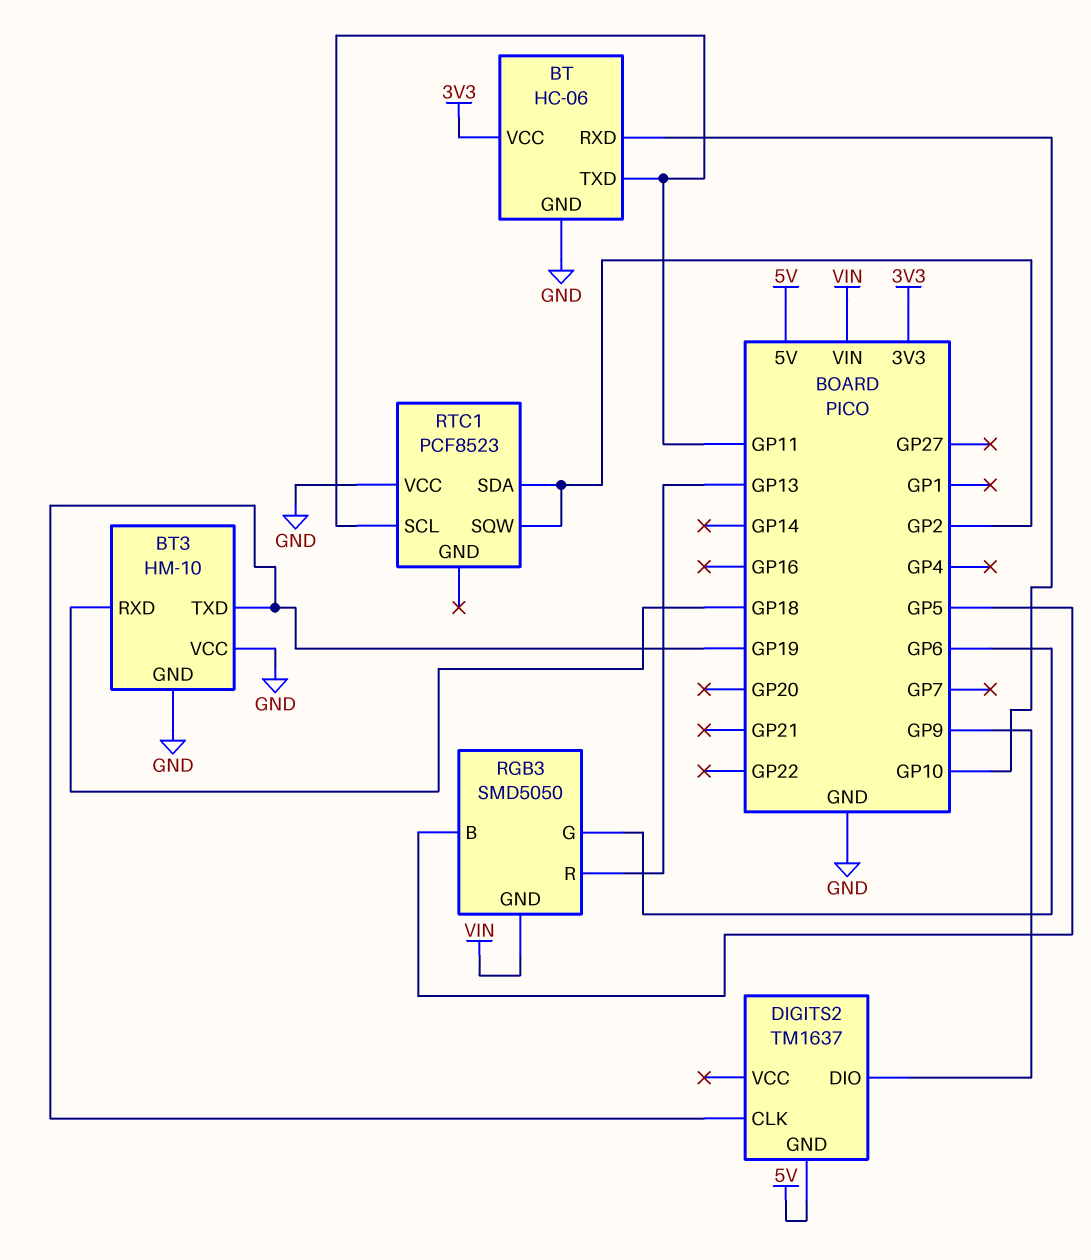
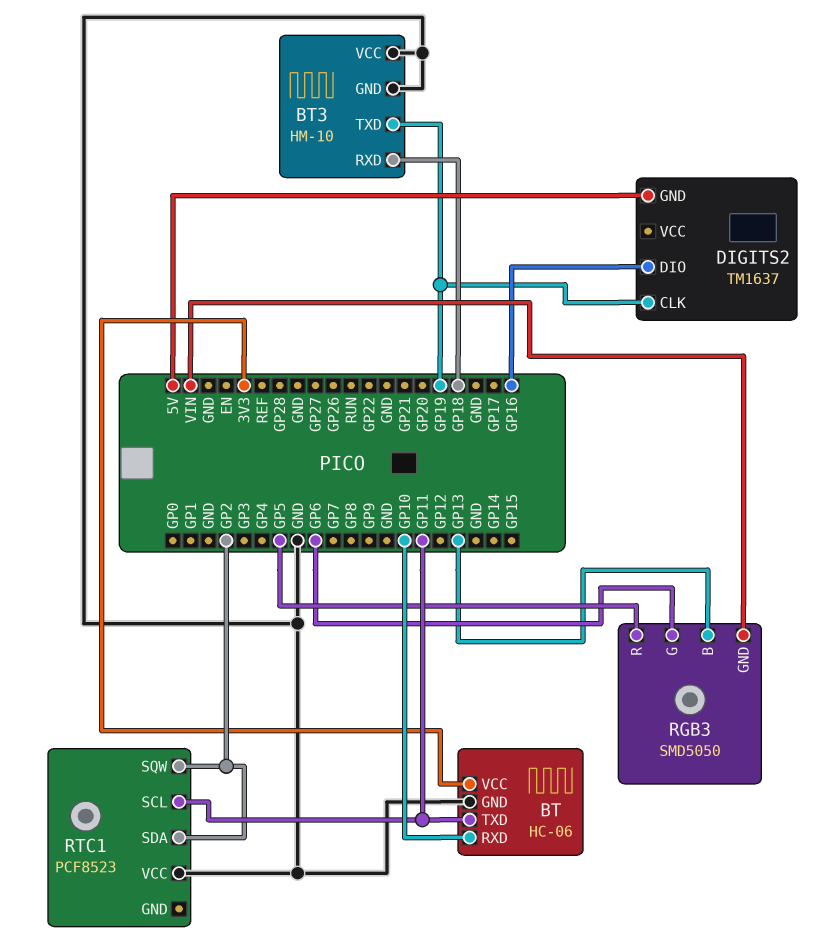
DIGITS2 pin DIO: GP9 -> GP16
RGB3 pin B: GP5 -> GP13
RGB3 pin R: GP13 -> GP5

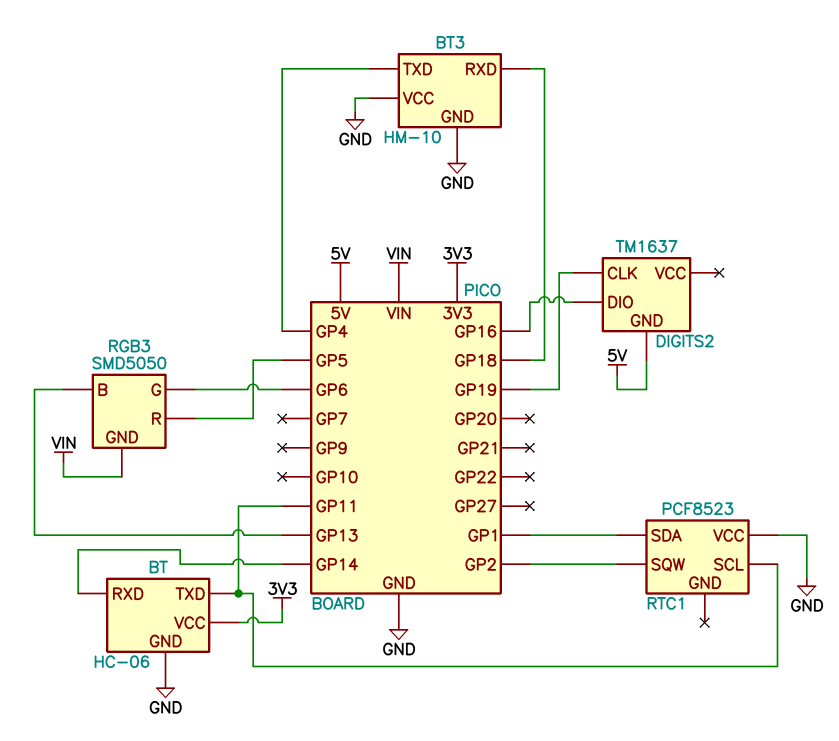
BT pin RXD: GP10 -> GP14
BT3 pin TXD: GP19 -> GP4
RTC1 pin SDA: GP2 -> GP1

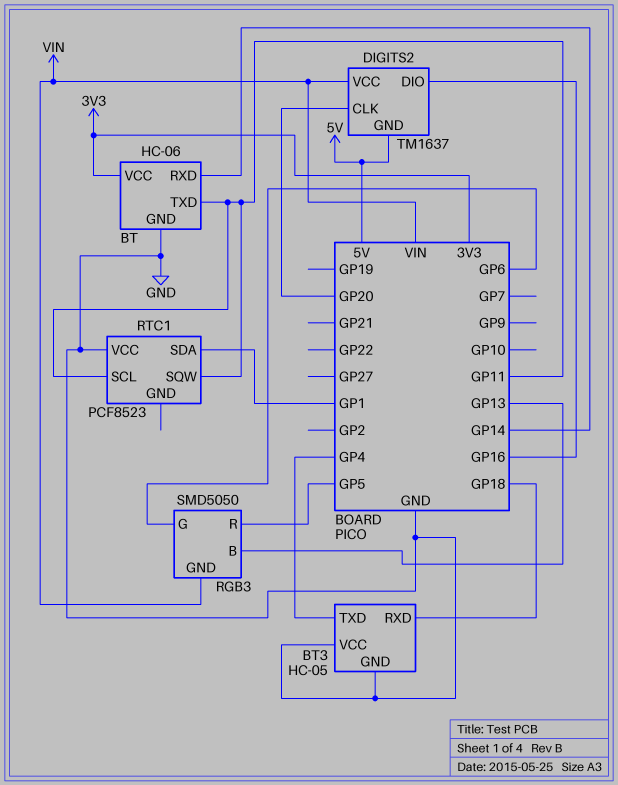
BT3: HM-10 -> HC-05
DIGITS2 pin CLK: GP19 -> GP20
DIGITS2 pin VCC: none -> VIN
RTC1 pin SQW: GP2 -> GP11

